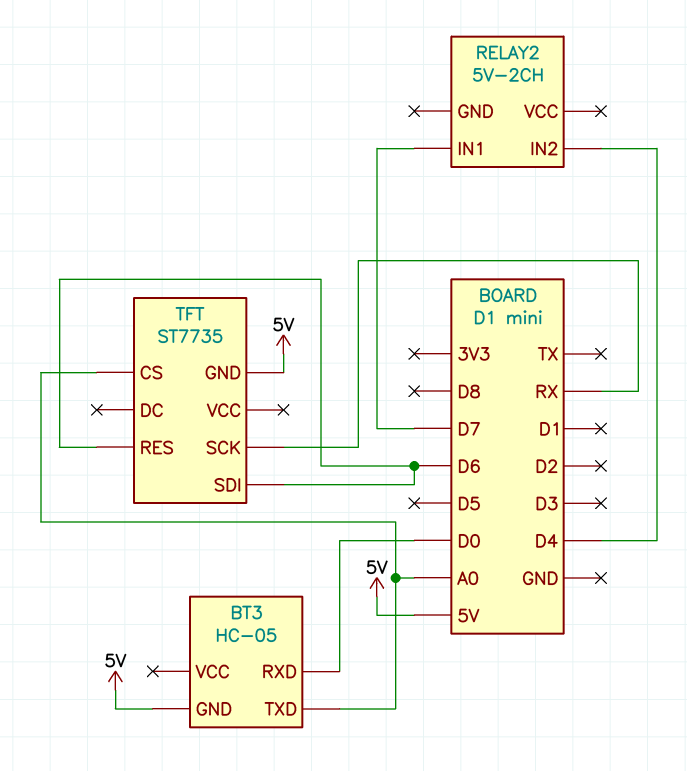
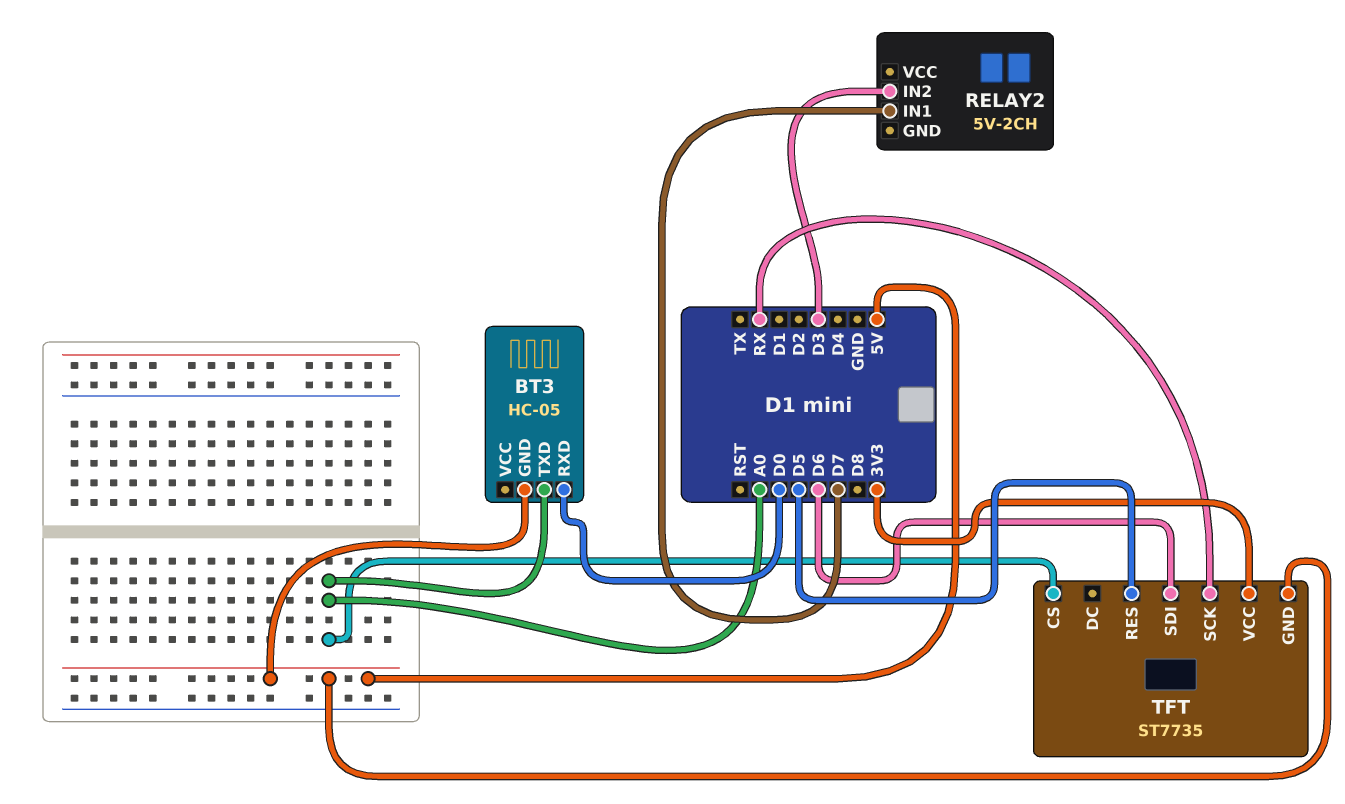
RELAY2 pin IN2: D4 -> D3
TFT pin RES: D6 -> D5
TFT pin VCC: none -> 3V3

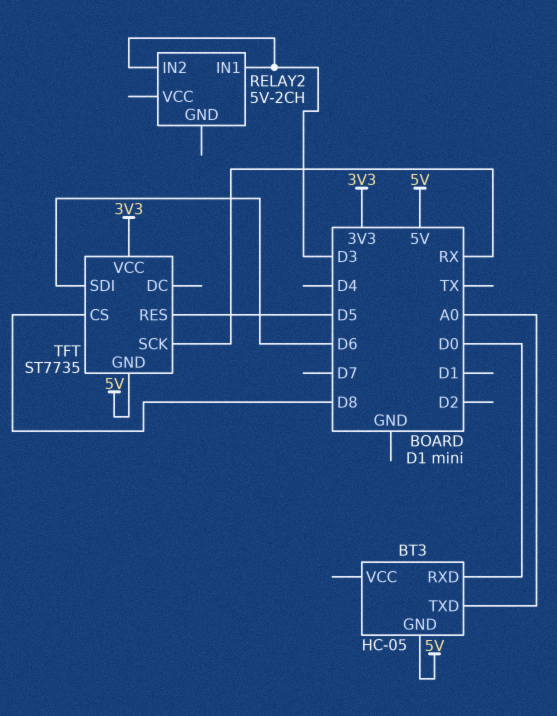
RELAY2 pin IN1: D7 -> D3
TFT pin CS: A0 -> D8

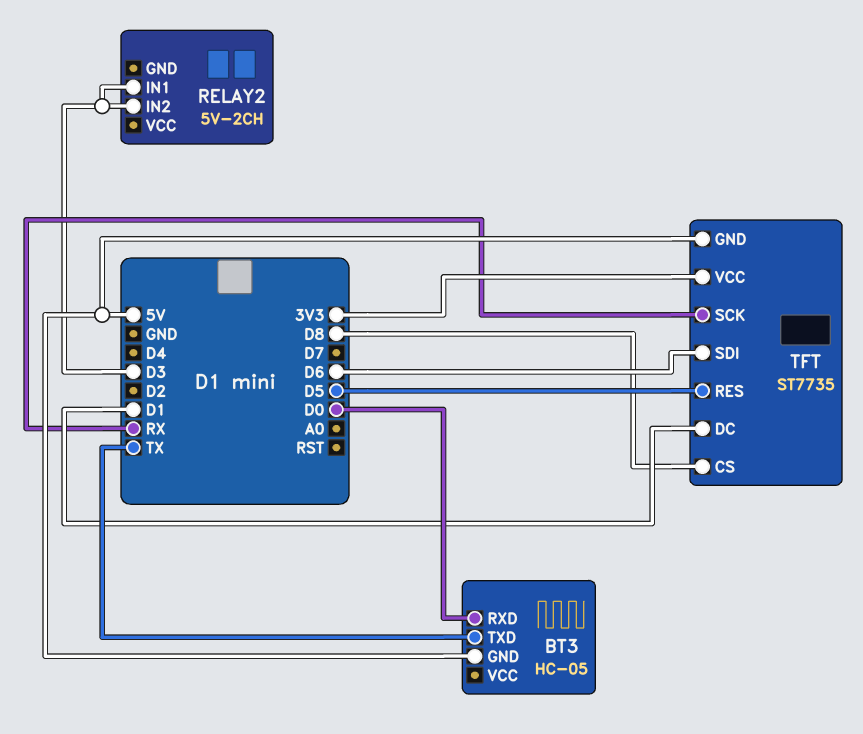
BT3 pin TXD: A0 -> TX
TFT pin DC: none -> D1

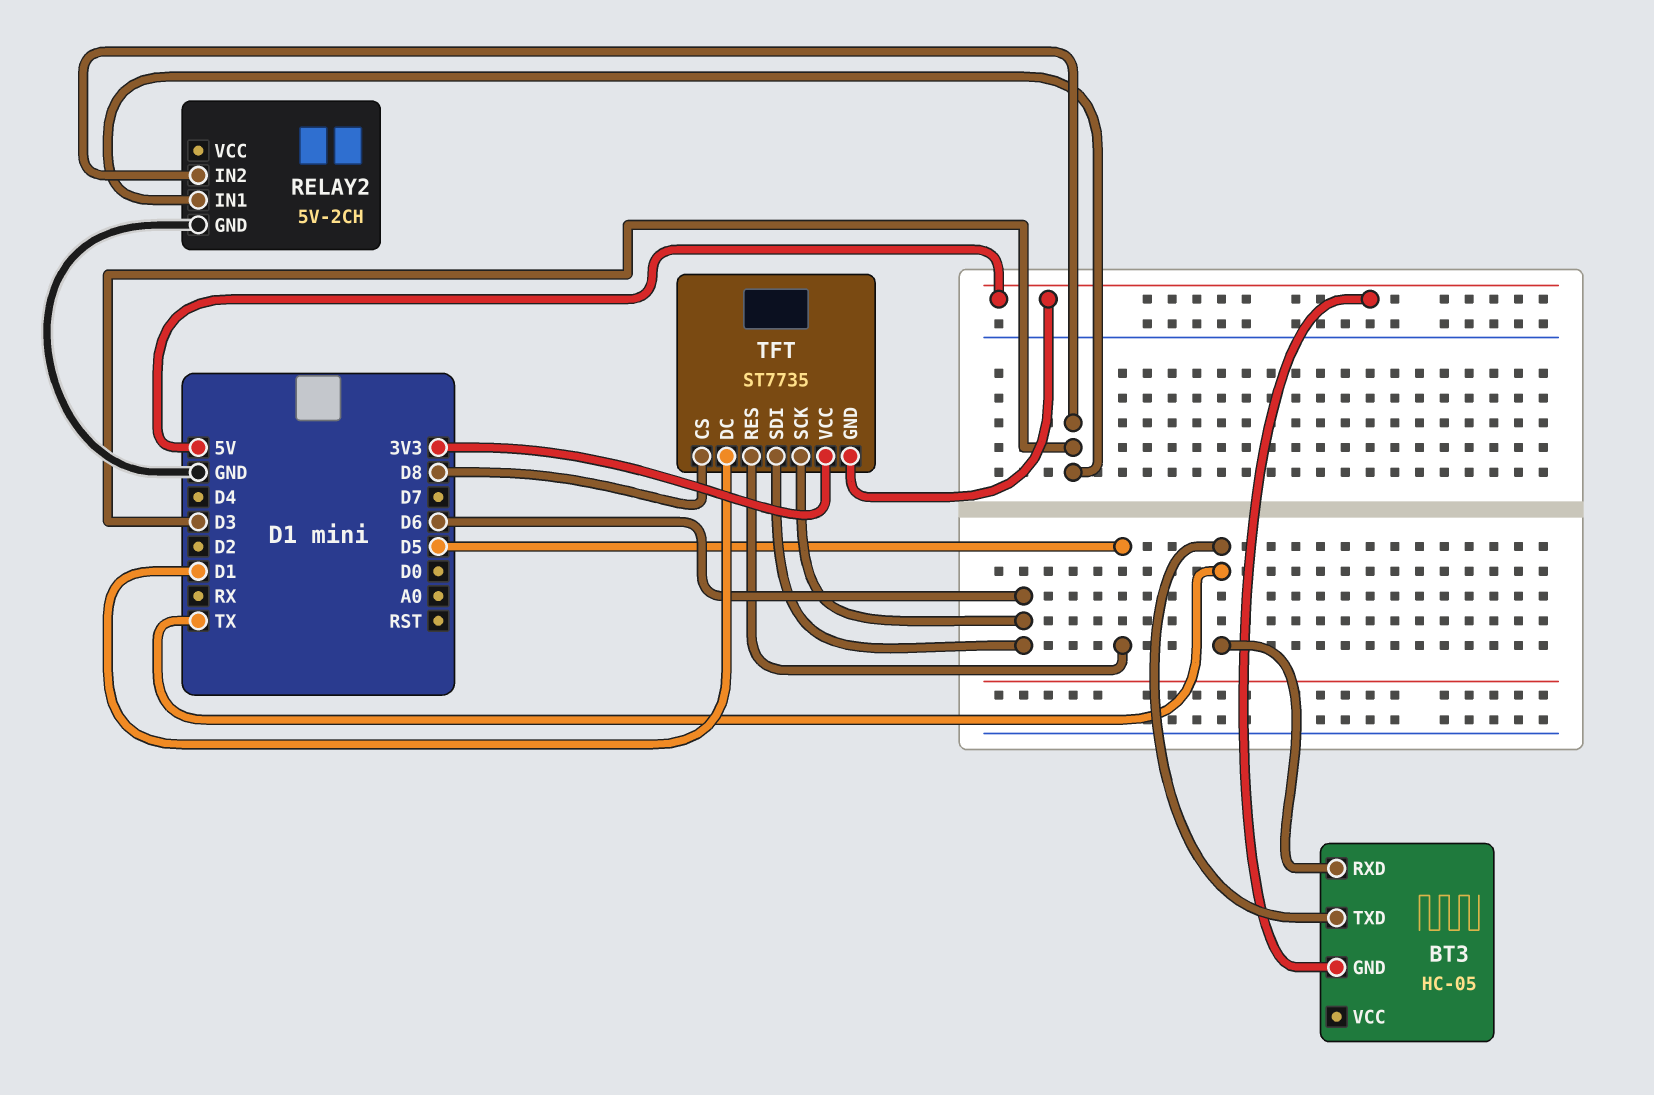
BT3 pin RXD: D0 -> TX
RELAY2 pin GND: none -> GND
TFT pin SCK: RX -> D6

